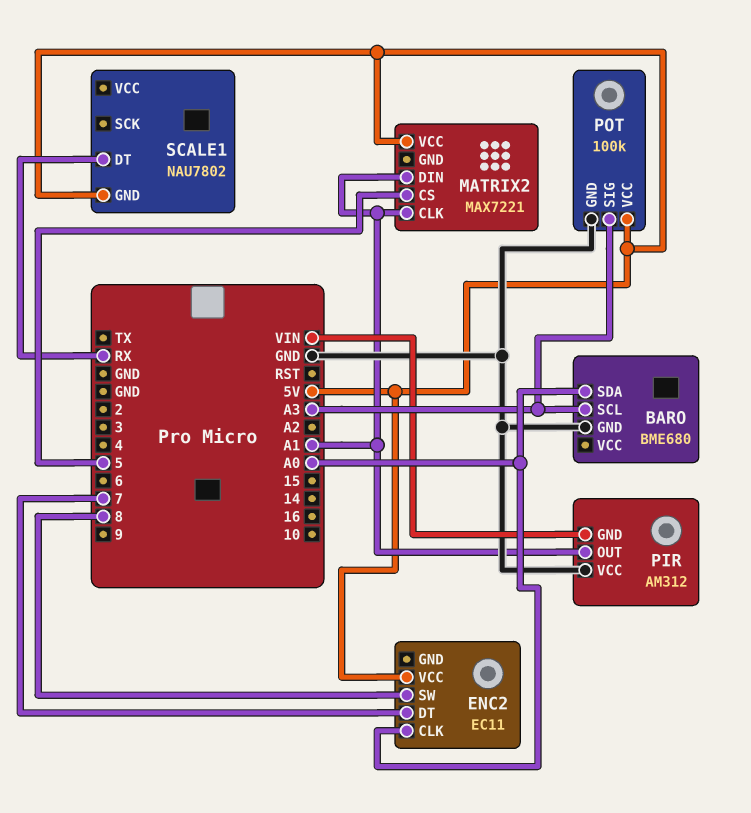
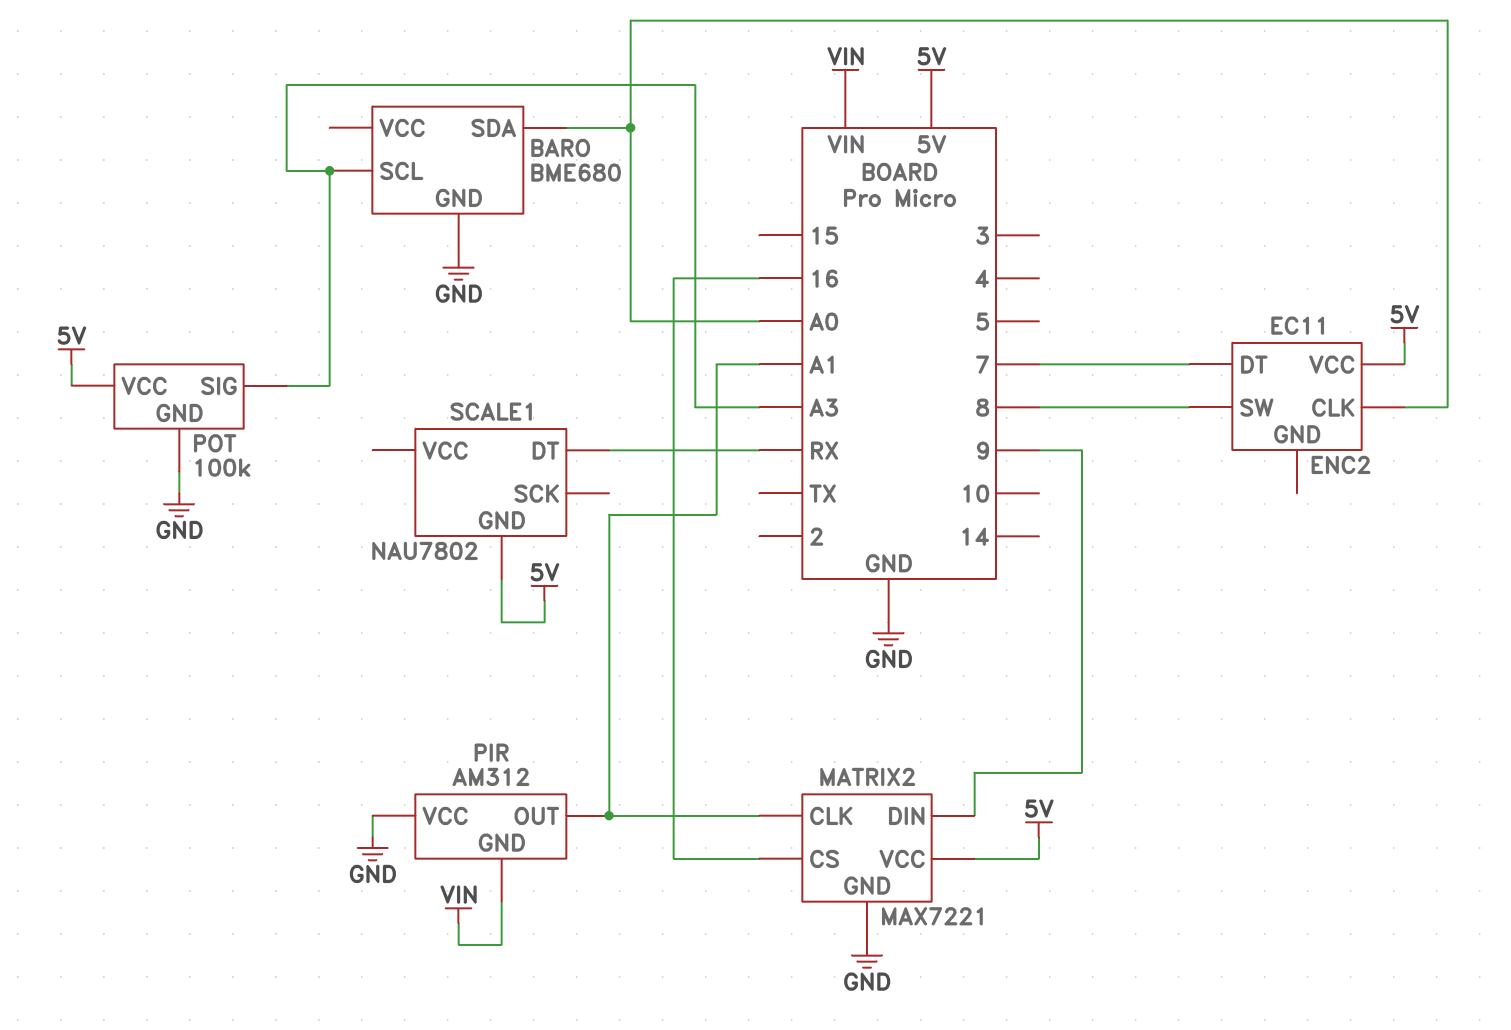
MATRIX2 pin CS: 5 -> 16
MATRIX2 pin DIN: A1 -> 9
MATRIX2 pin GND: none -> GND

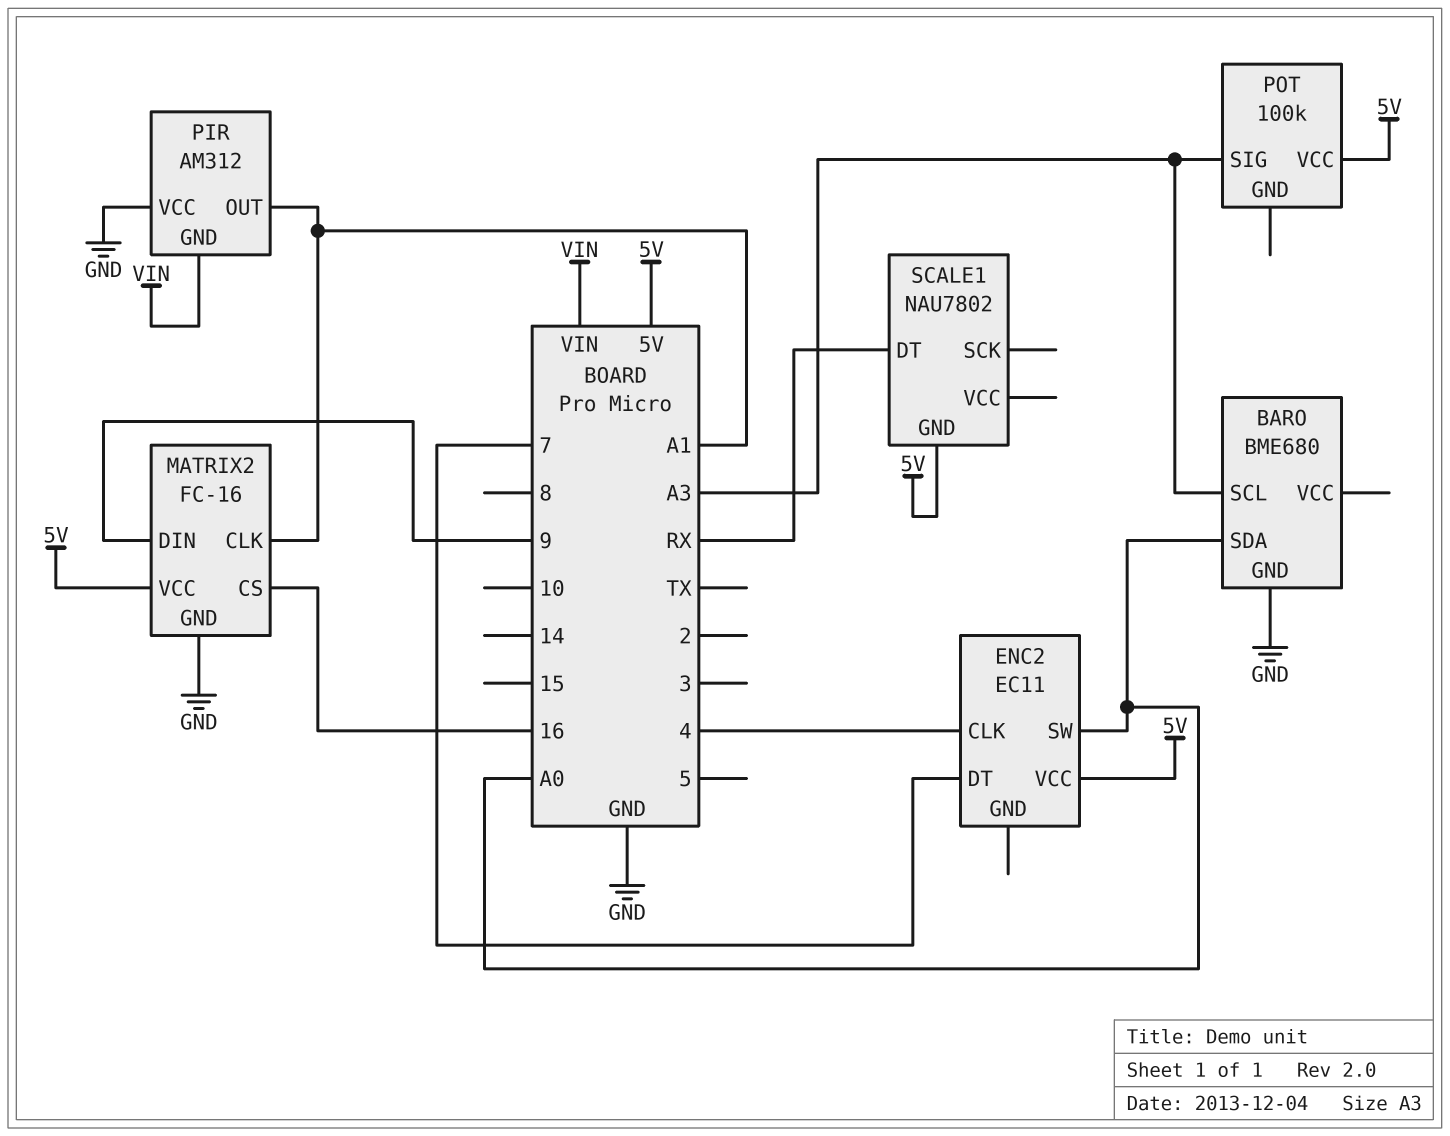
ENC2 pin CLK: A0 -> 4
ENC2 pin SW: 8 -> A0
MATRIX2: MAX7221 -> FC-16
POT pin GND: GND -> none

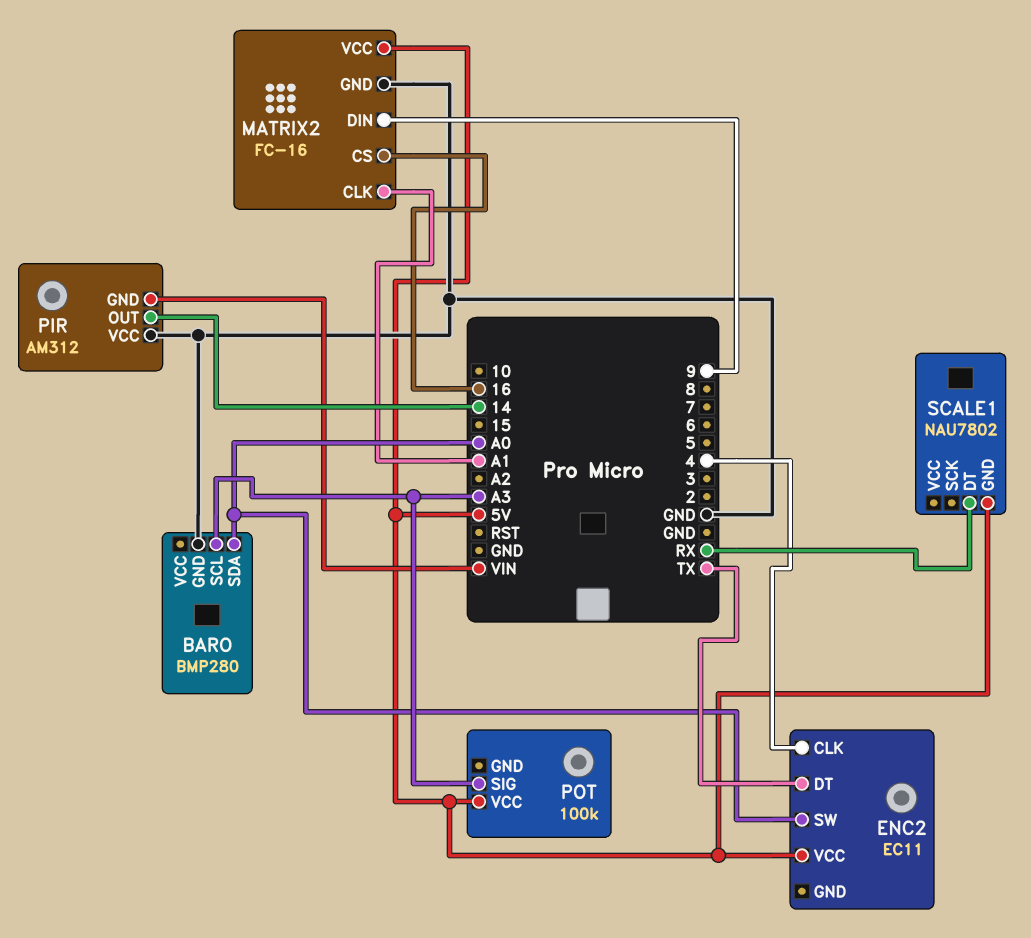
BARO: BME680 -> BMP280
ENC2 pin DT: 7 -> TX
PIR pin OUT: A1 -> 14

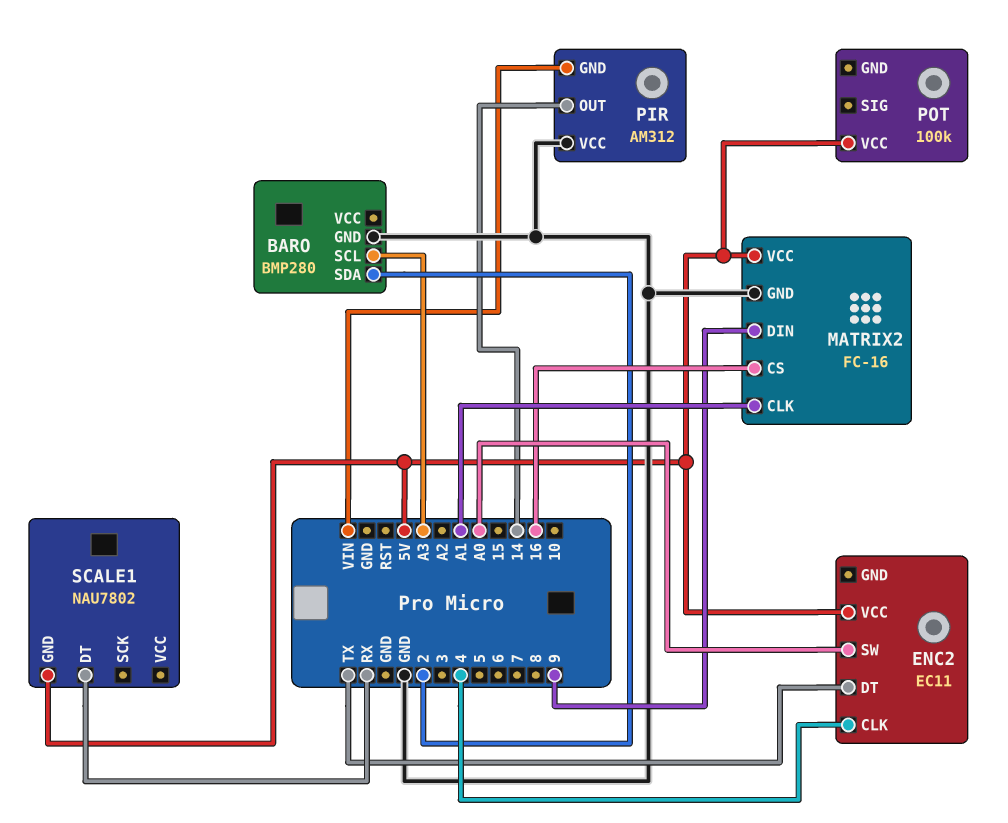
BARO pin SDA: A0 -> 2
POT pin SIG: A3 -> none

